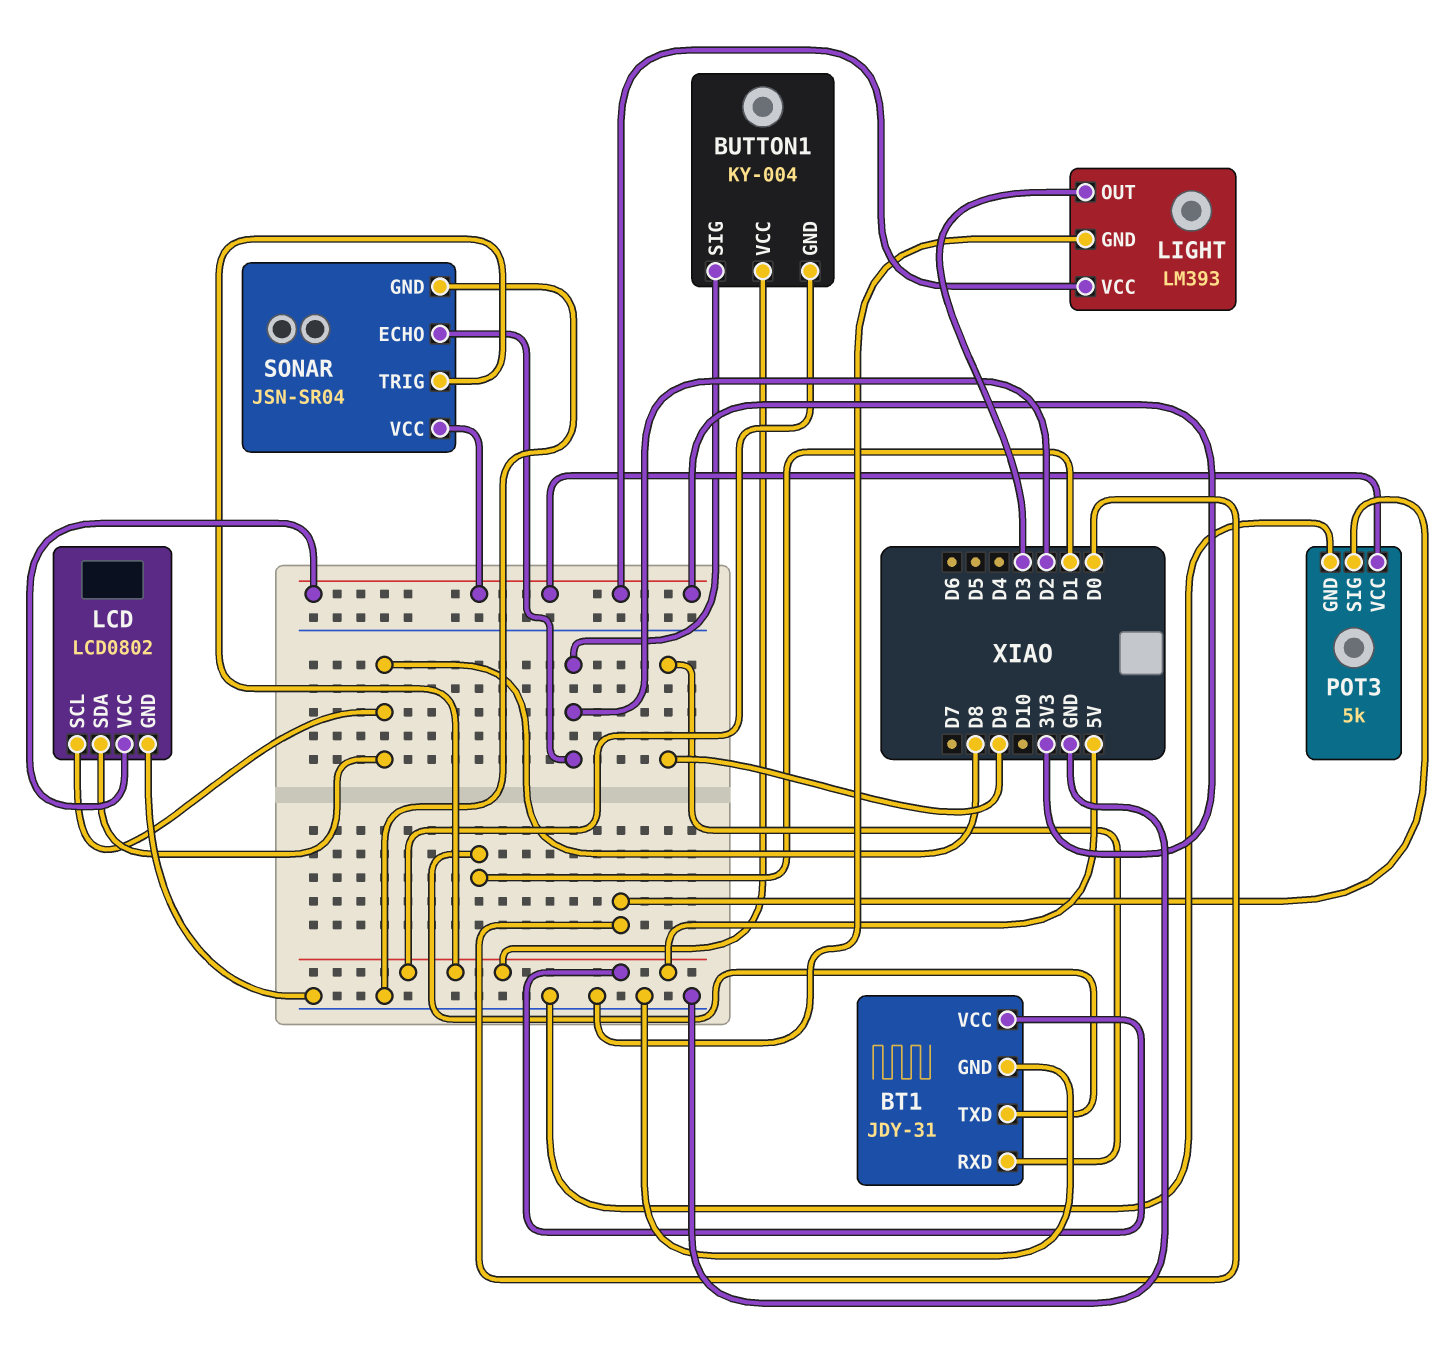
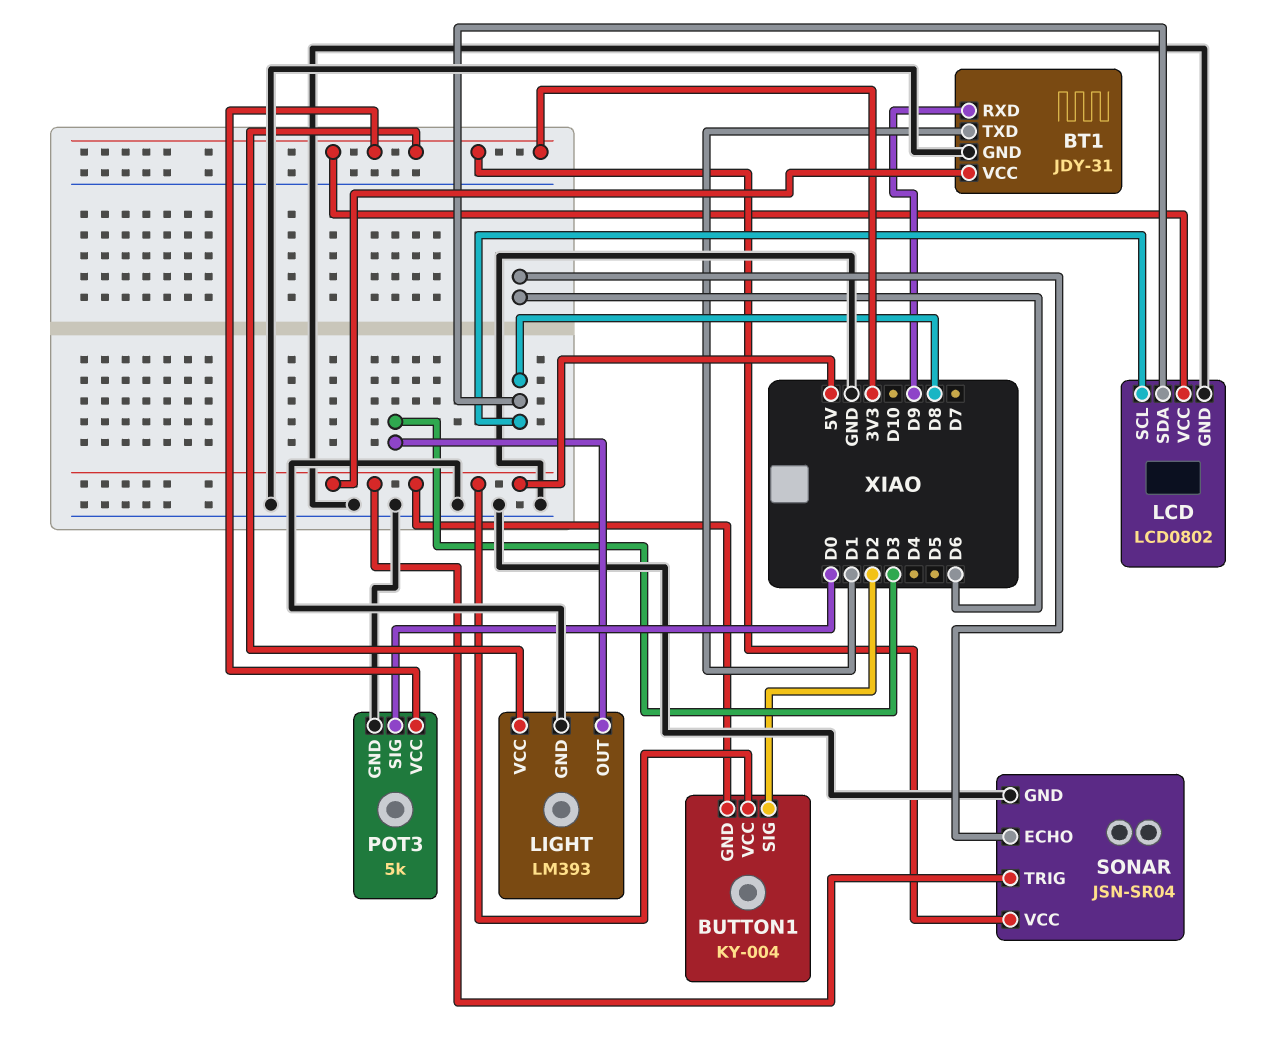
SONAR pin ECHO: D2 -> D6

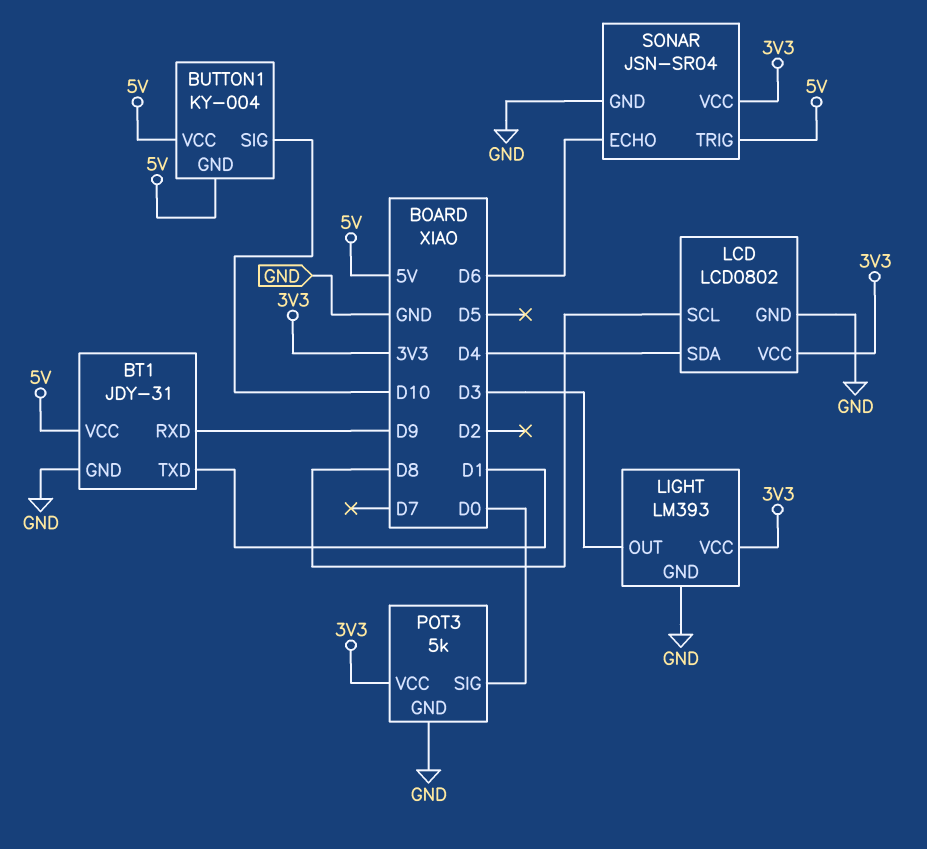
BUTTON1 pin SIG: D2 -> D10
LCD pin SDA: D8 -> D4

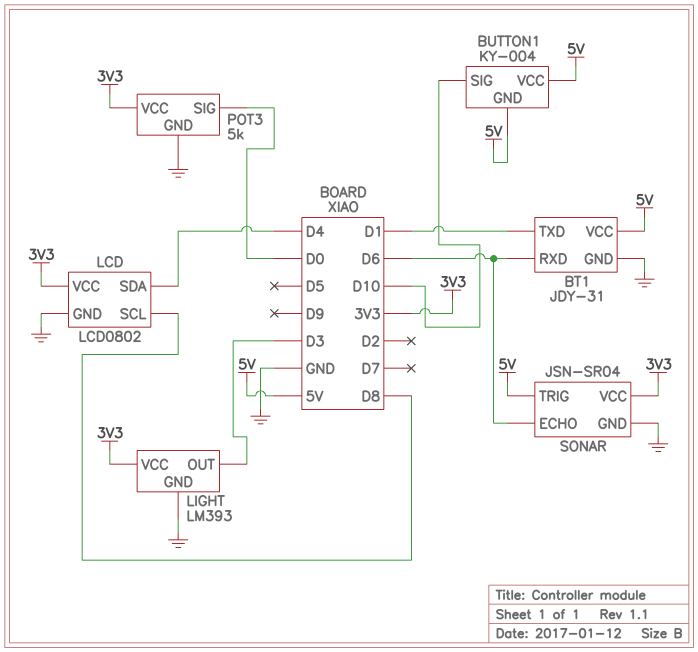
BT1 pin RXD: D9 -> D6

